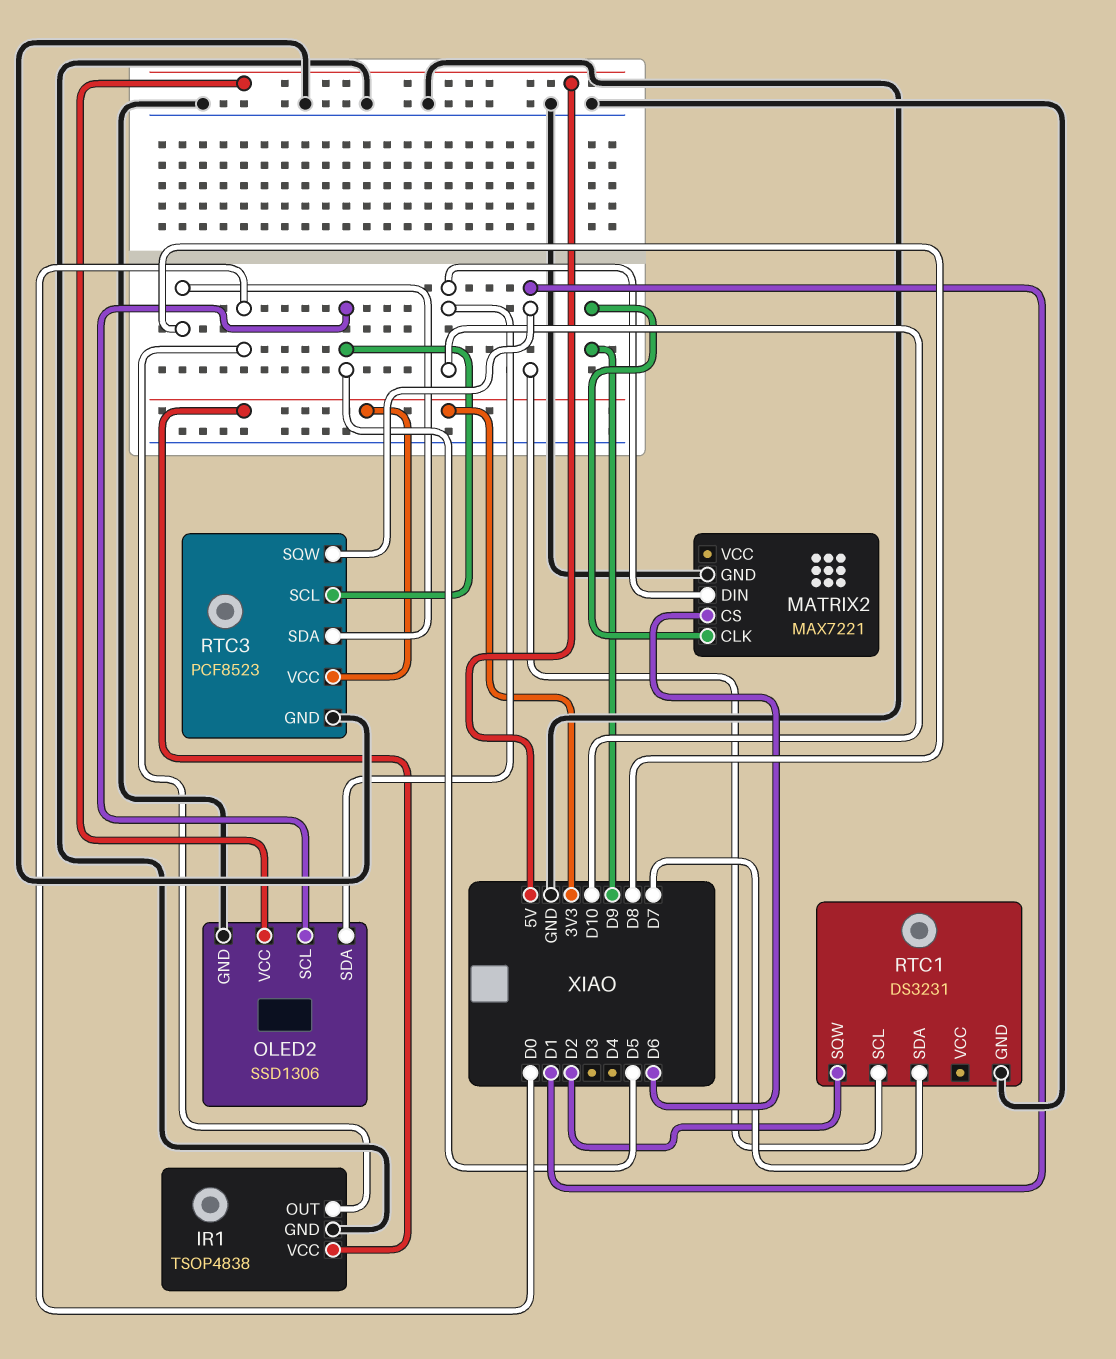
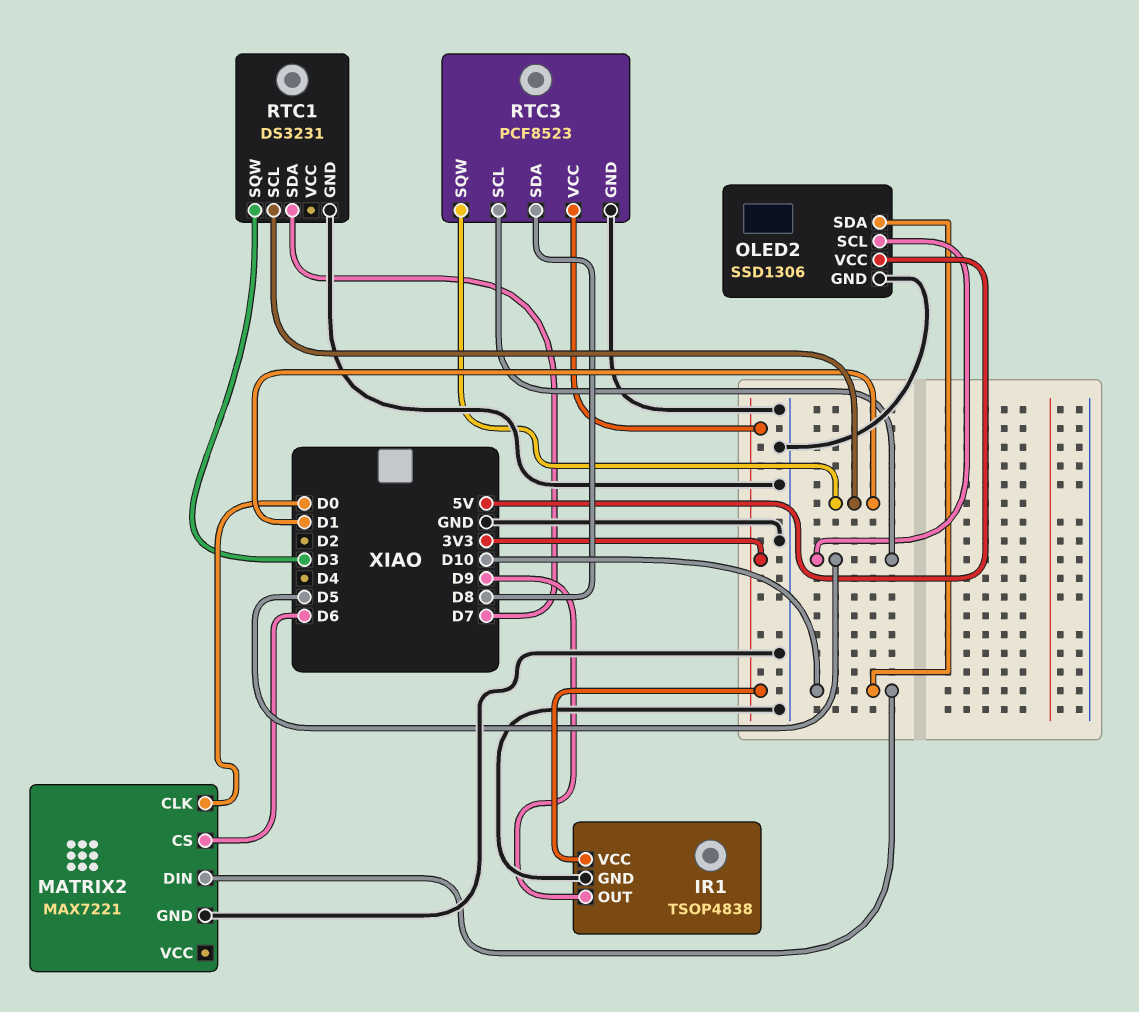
IR1 pin OUT: D0 -> D9
MATRIX2 pin CLK: D9 -> D0
RTC1 pin SQW: D2 -> D3

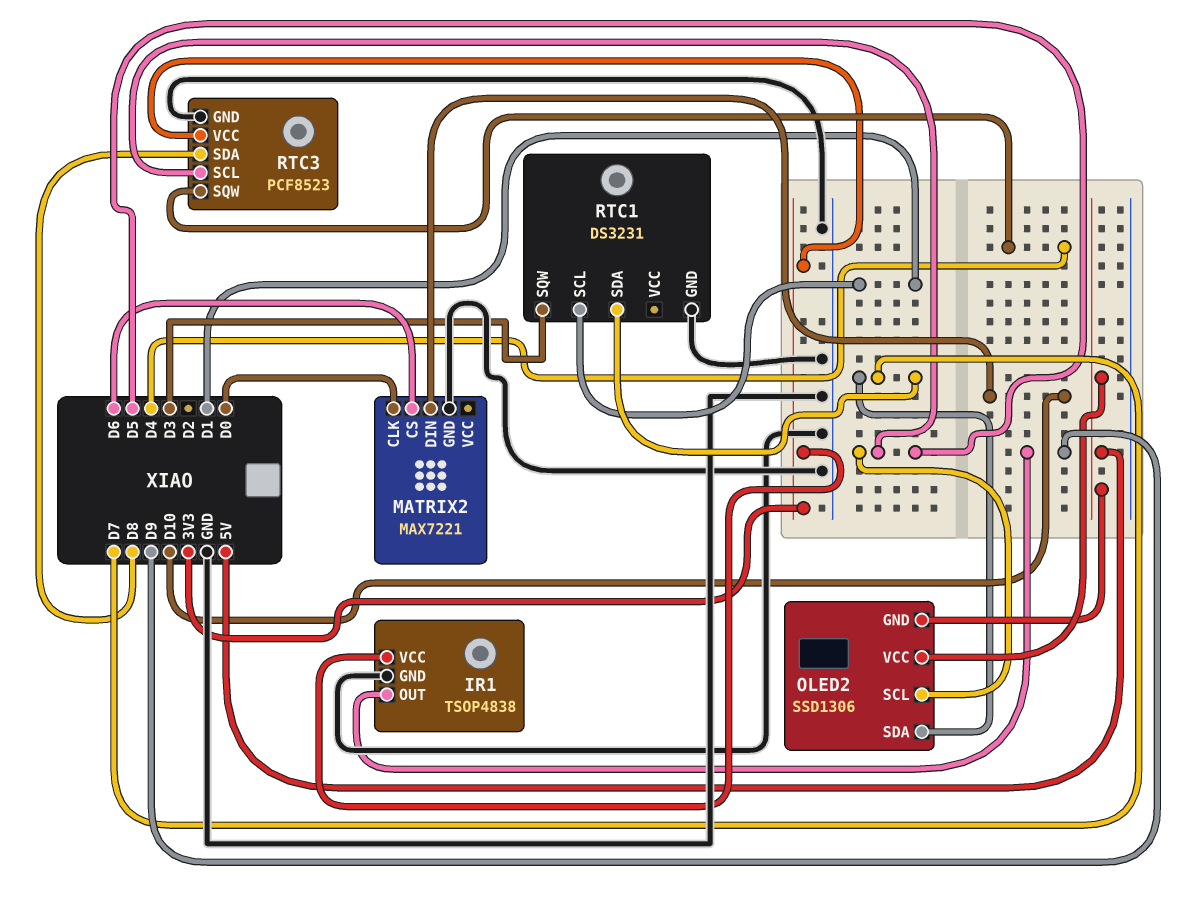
OLED2 pin GND: GND -> 5V
OLED2 pin SDA: D10 -> D7
RTC3 pin SQW: D1 -> D4

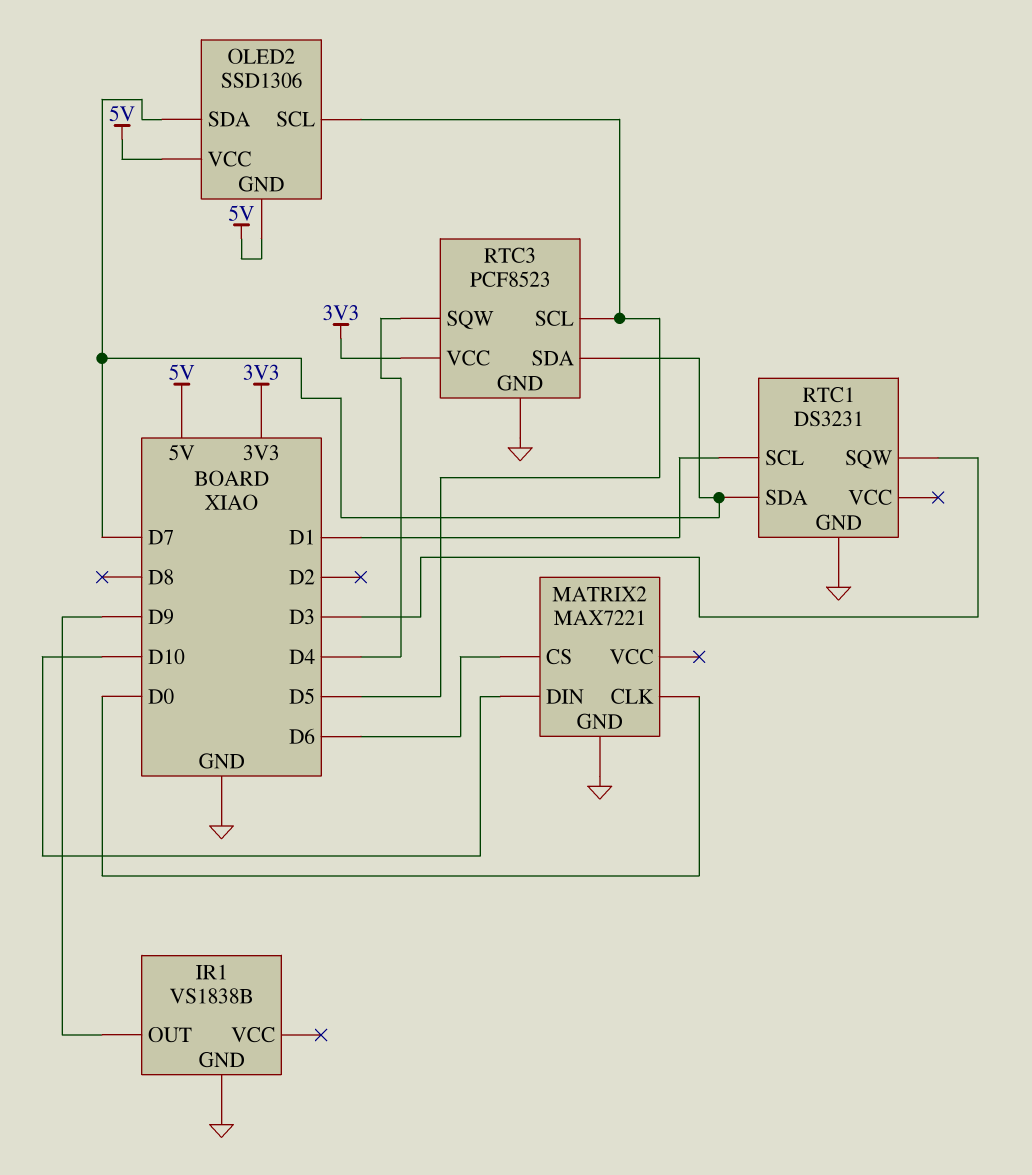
IR1: TSOP4838 -> VS1838B
IR1 pin VCC: 3V3 -> none
RTC3 pin SDA: D8 -> D7

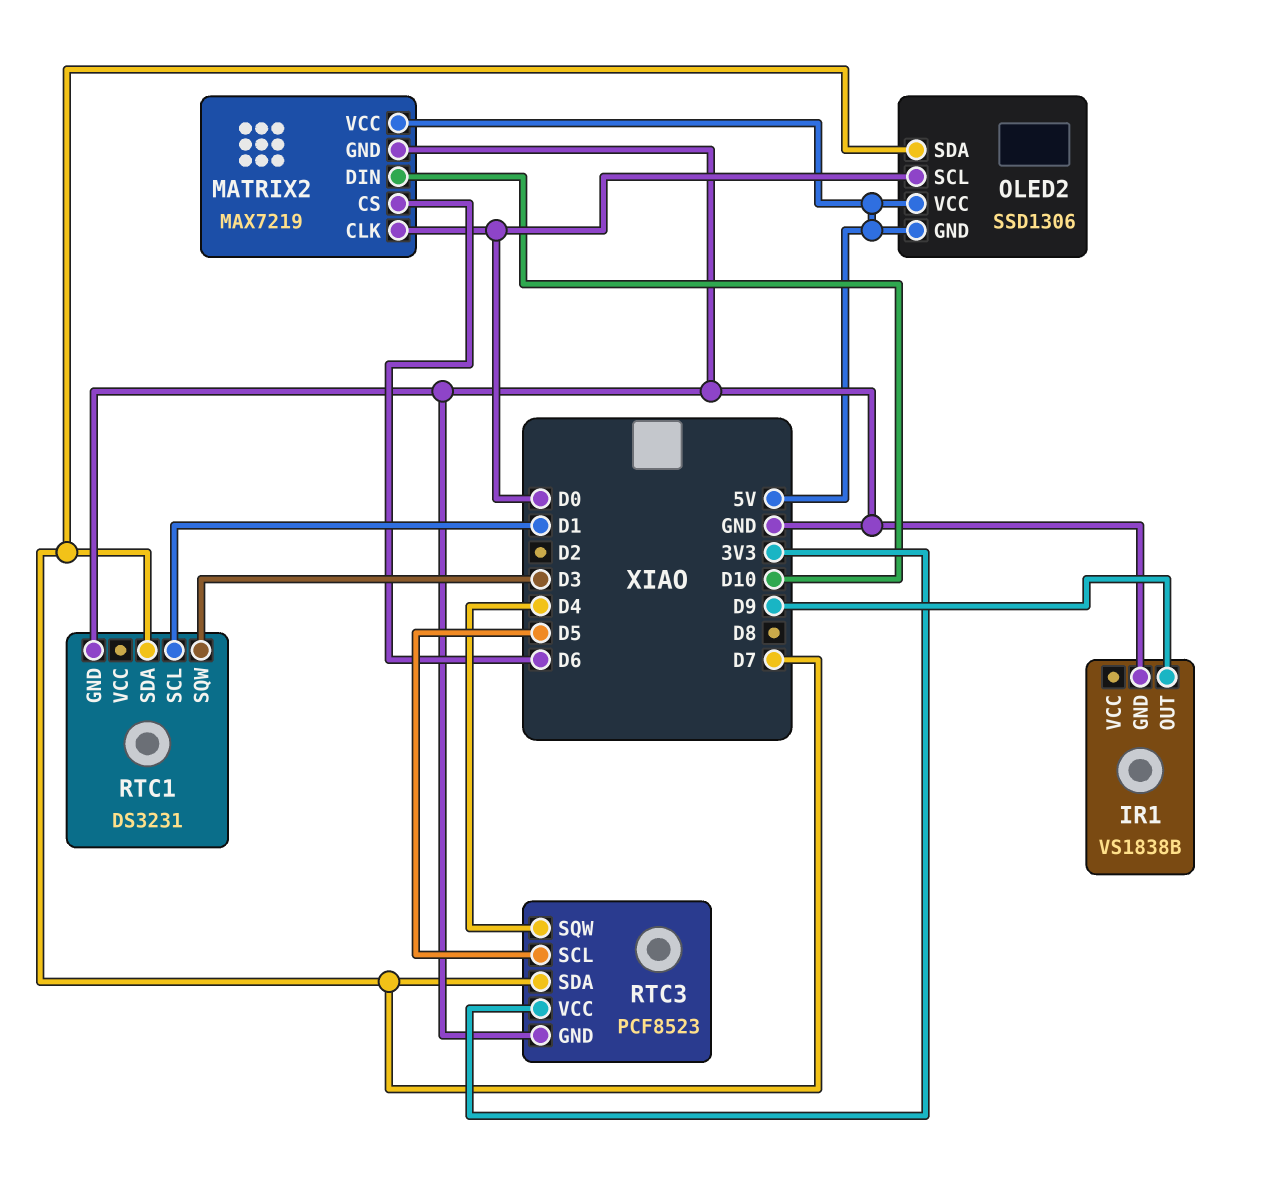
MATRIX2: MAX7221 -> MAX7219
MATRIX2 pin VCC: none -> 5V
OLED2 pin SCL: D5 -> D0

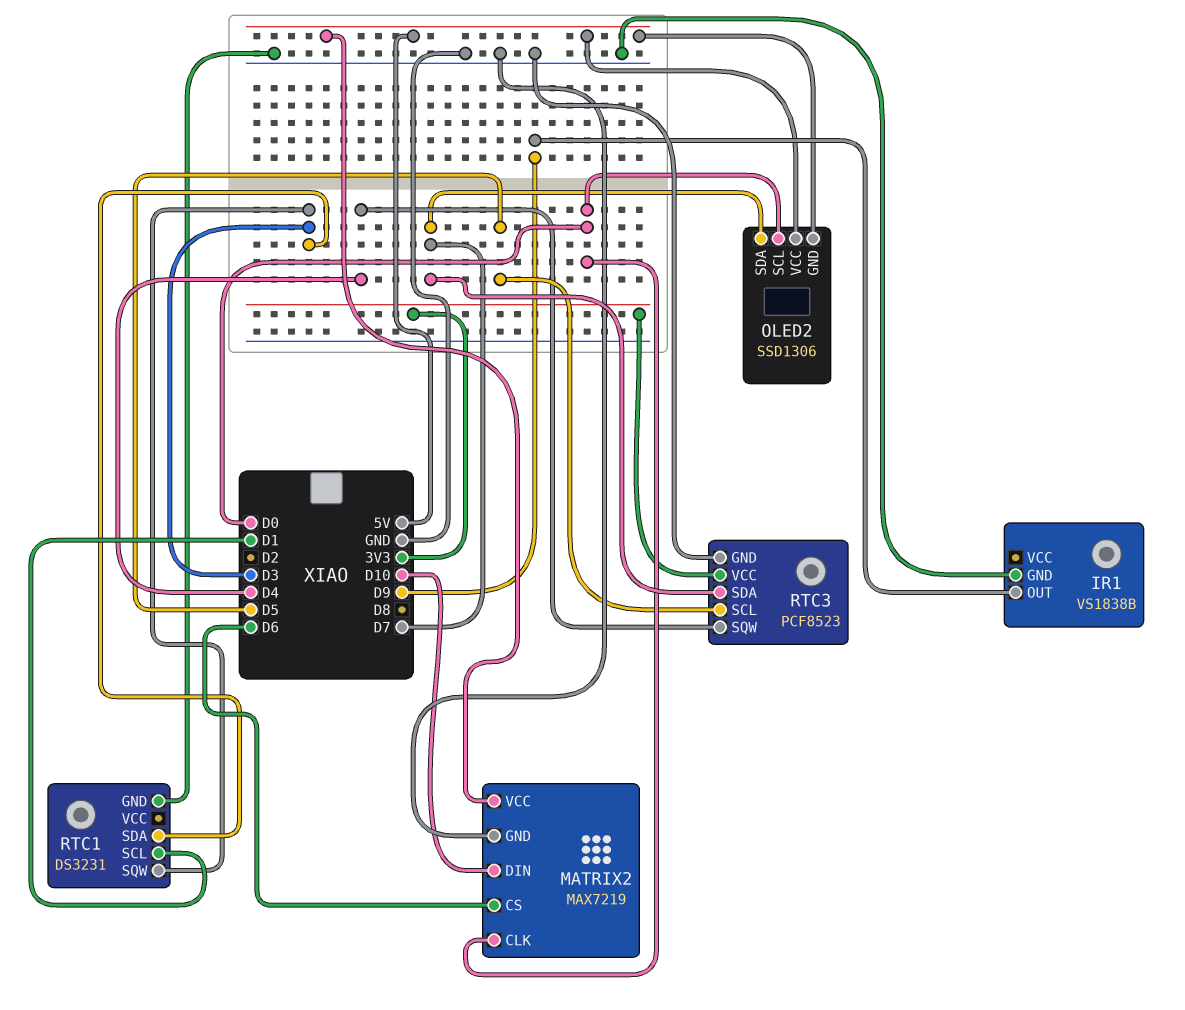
RTC1 pin SDA: D7 -> D3

